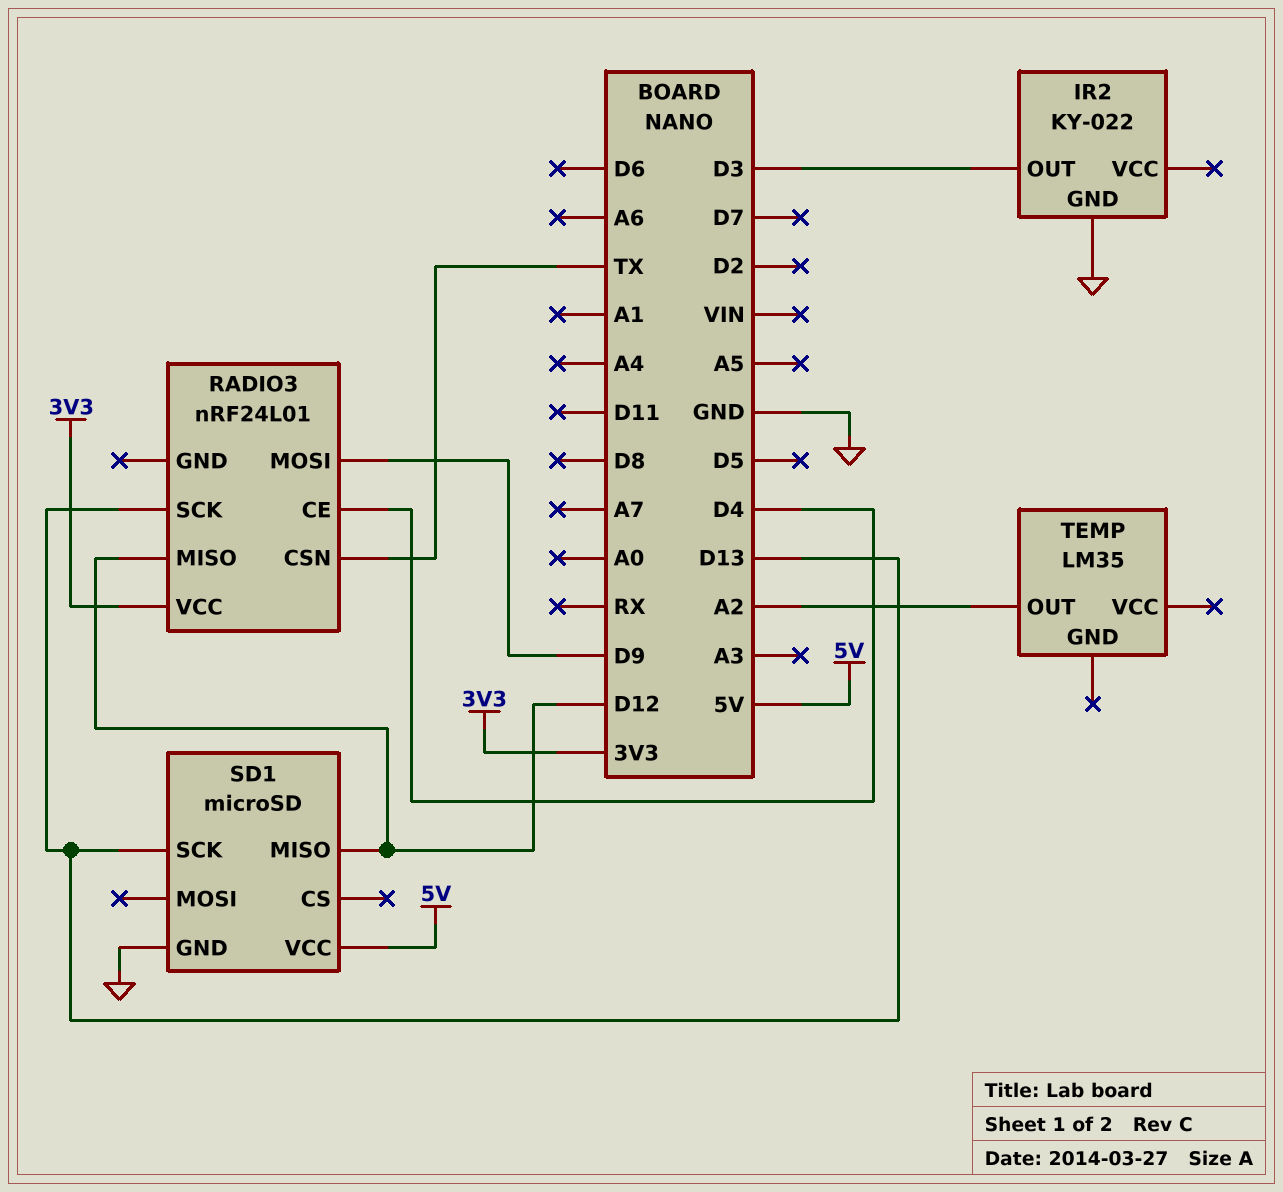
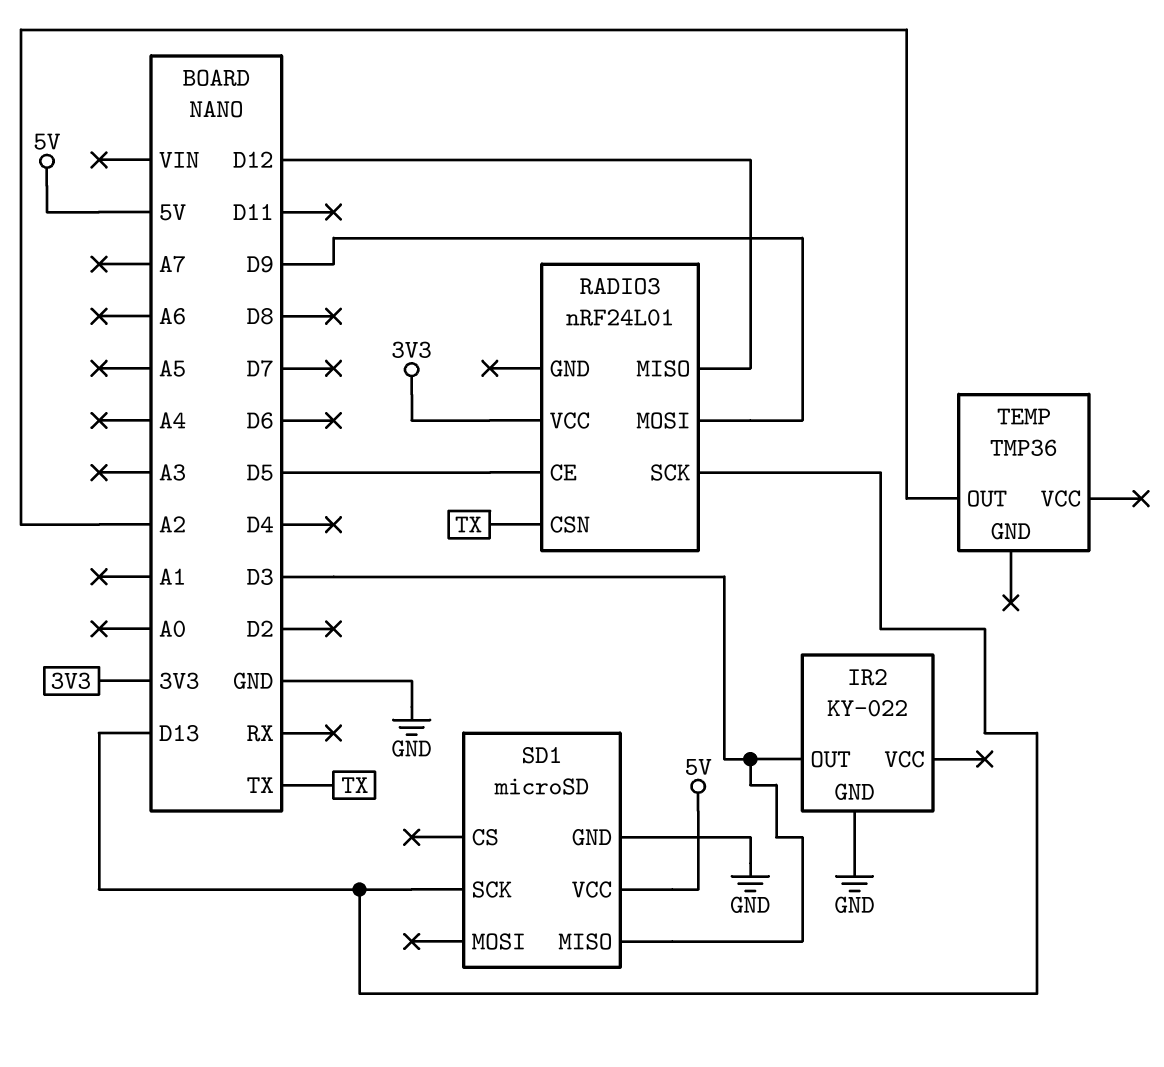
RADIO3 pin CE: D4 -> D5
SD1 pin MISO: D12 -> D3
TEMP: LM35 -> TMP36

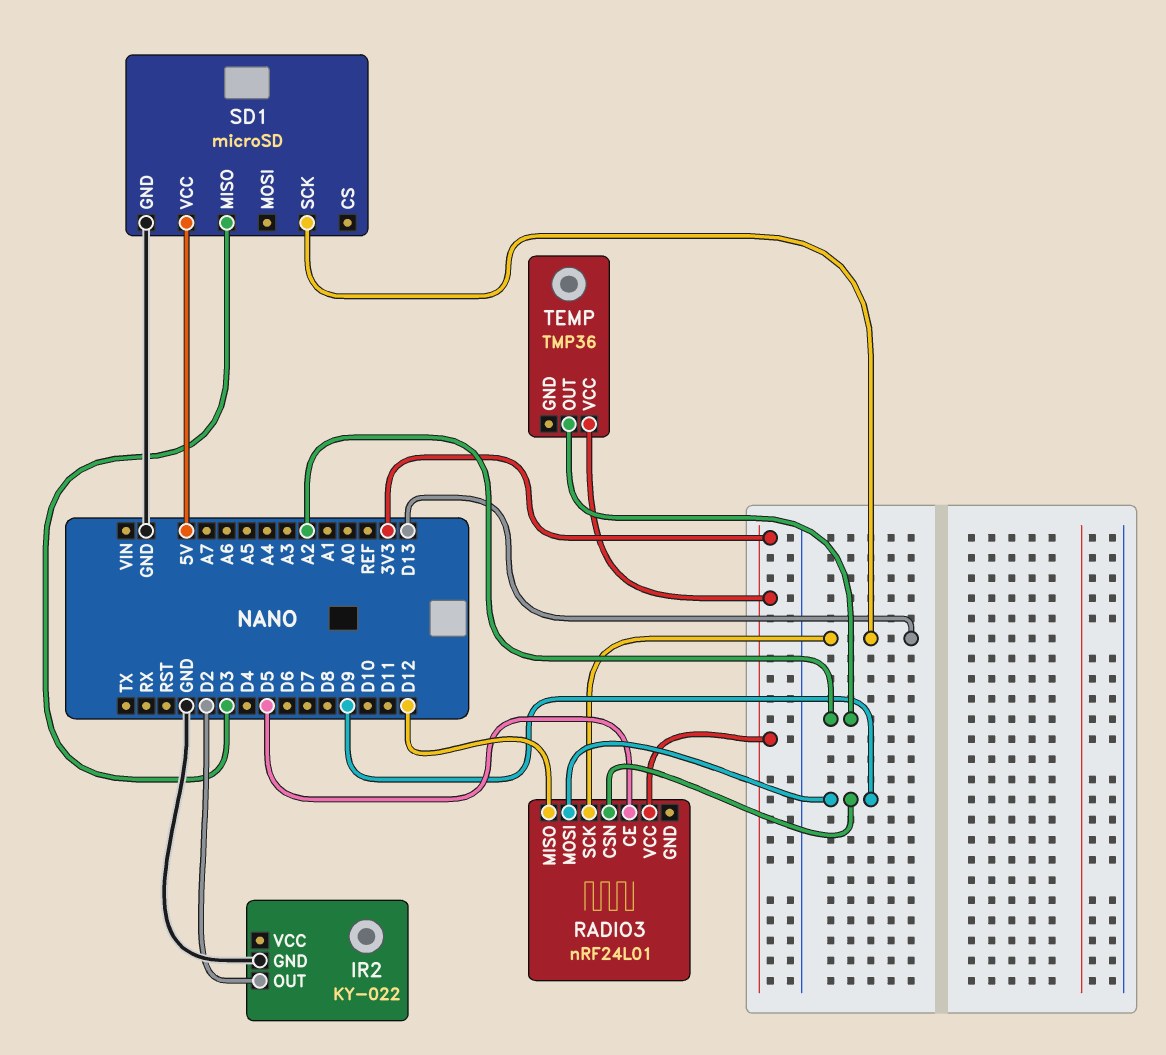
IR2 pin OUT: D3 -> D2
RADIO3 pin CSN: TX -> D9
TEMP pin VCC: none -> 3V3

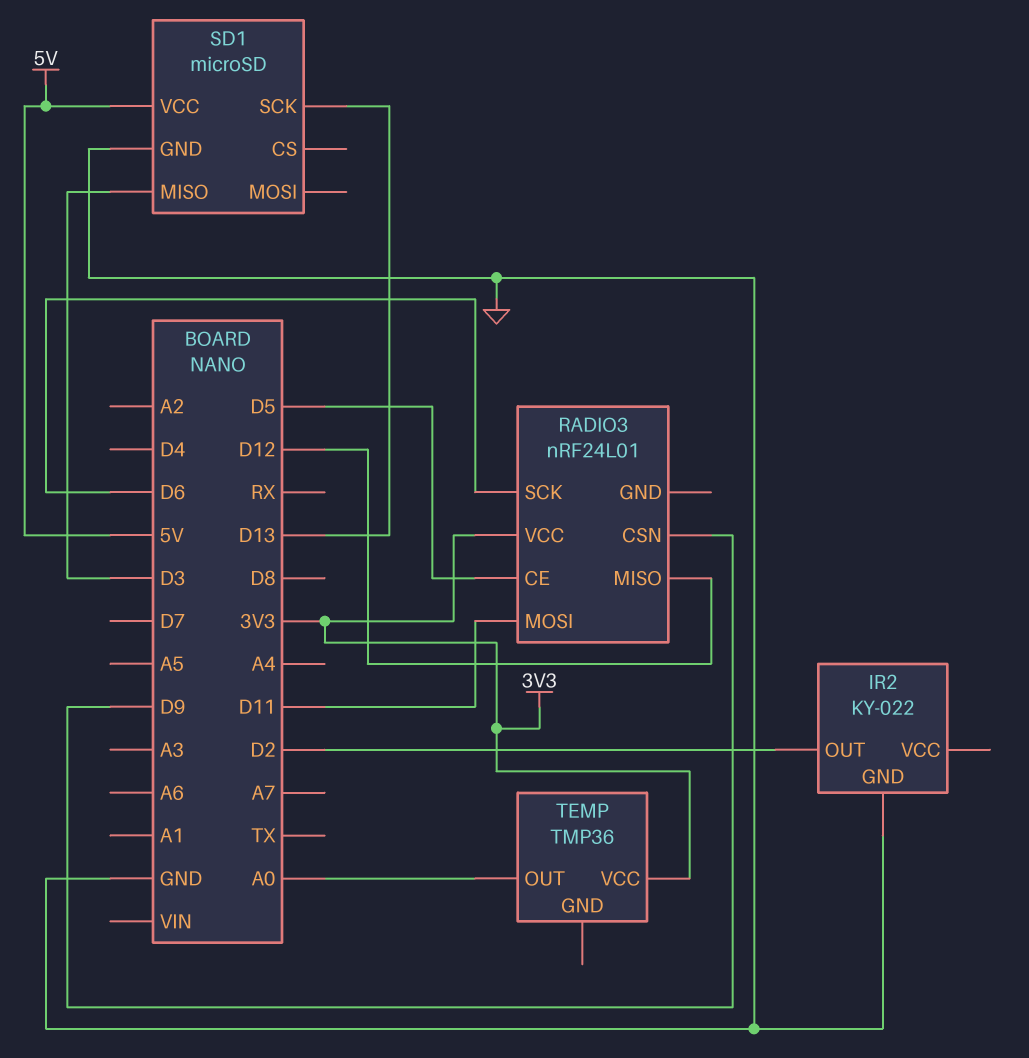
RADIO3 pin MOSI: D9 -> D11
RADIO3 pin SCK: D13 -> D6
TEMP pin OUT: A2 -> A0

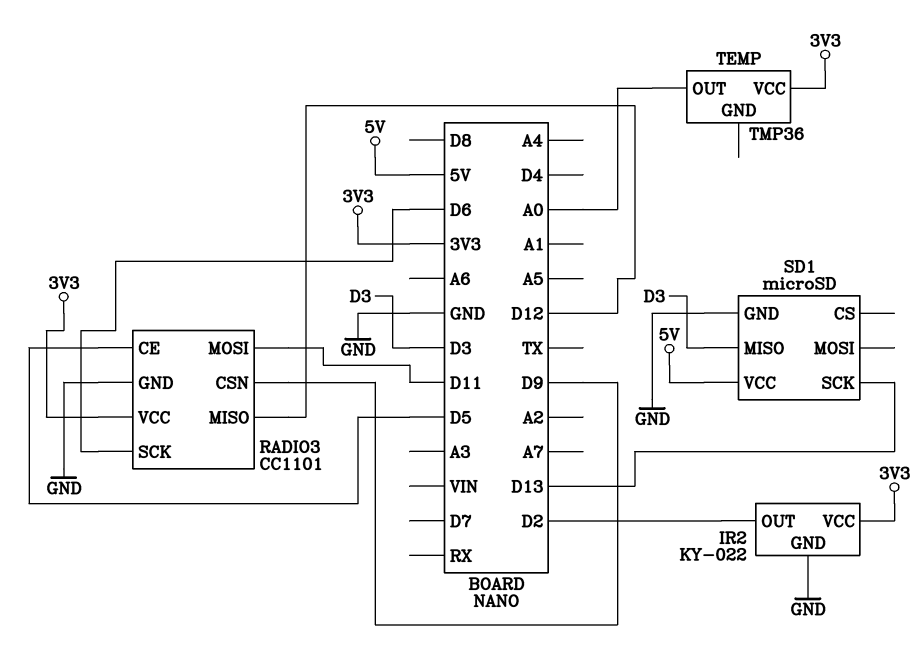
IR2 pin VCC: none -> 3V3
RADIO3: nRF24L01 -> CC1101
RADIO3 pin GND: none -> GND

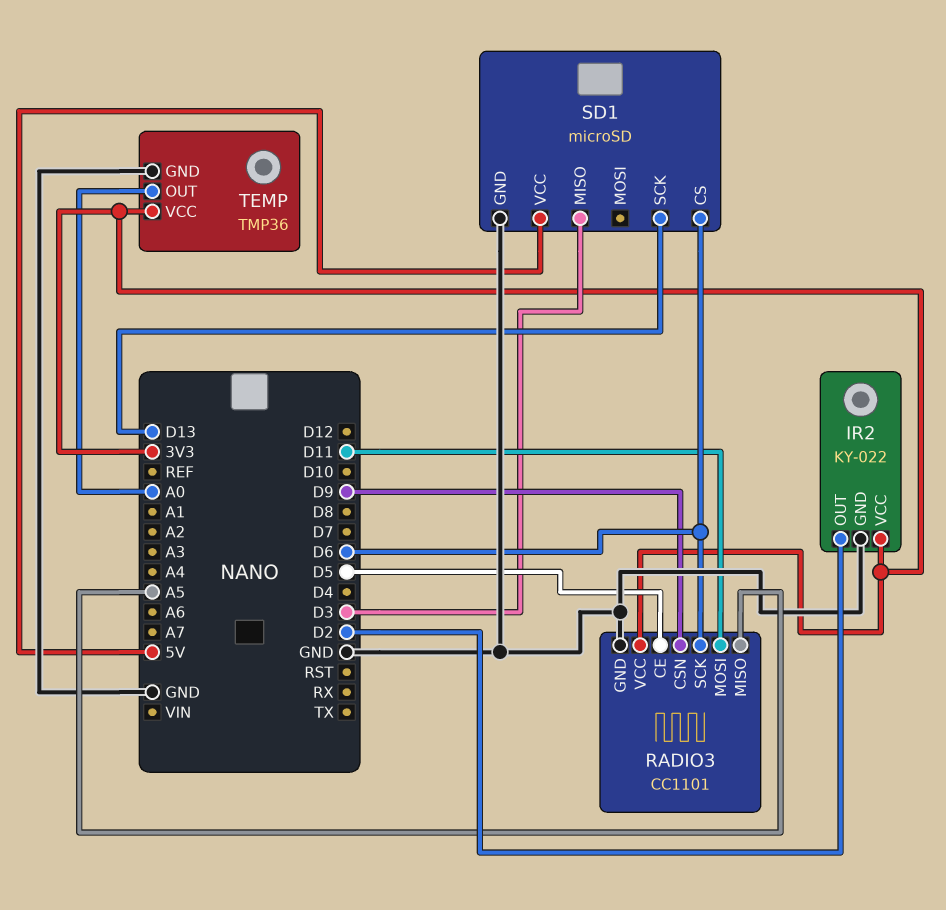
RADIO3 pin MISO: D12 -> A5
SD1 pin CS: none -> D6
TEMP pin GND: none -> GND

